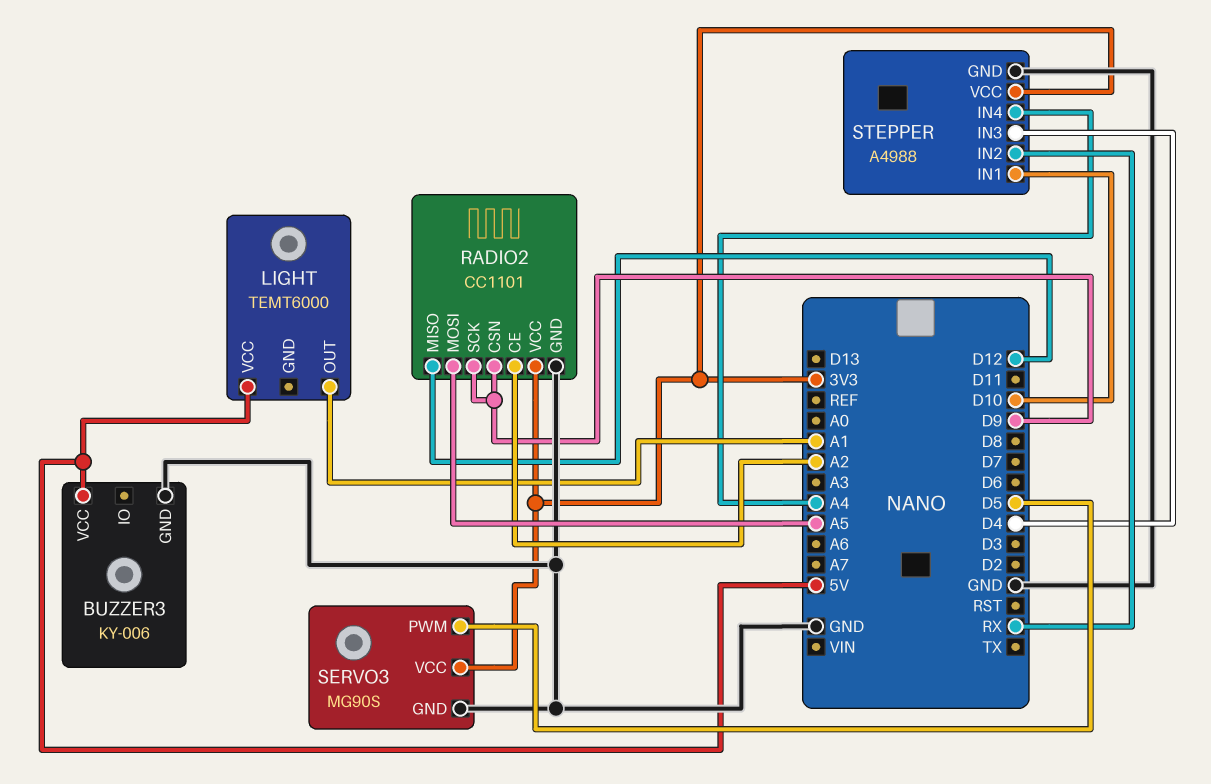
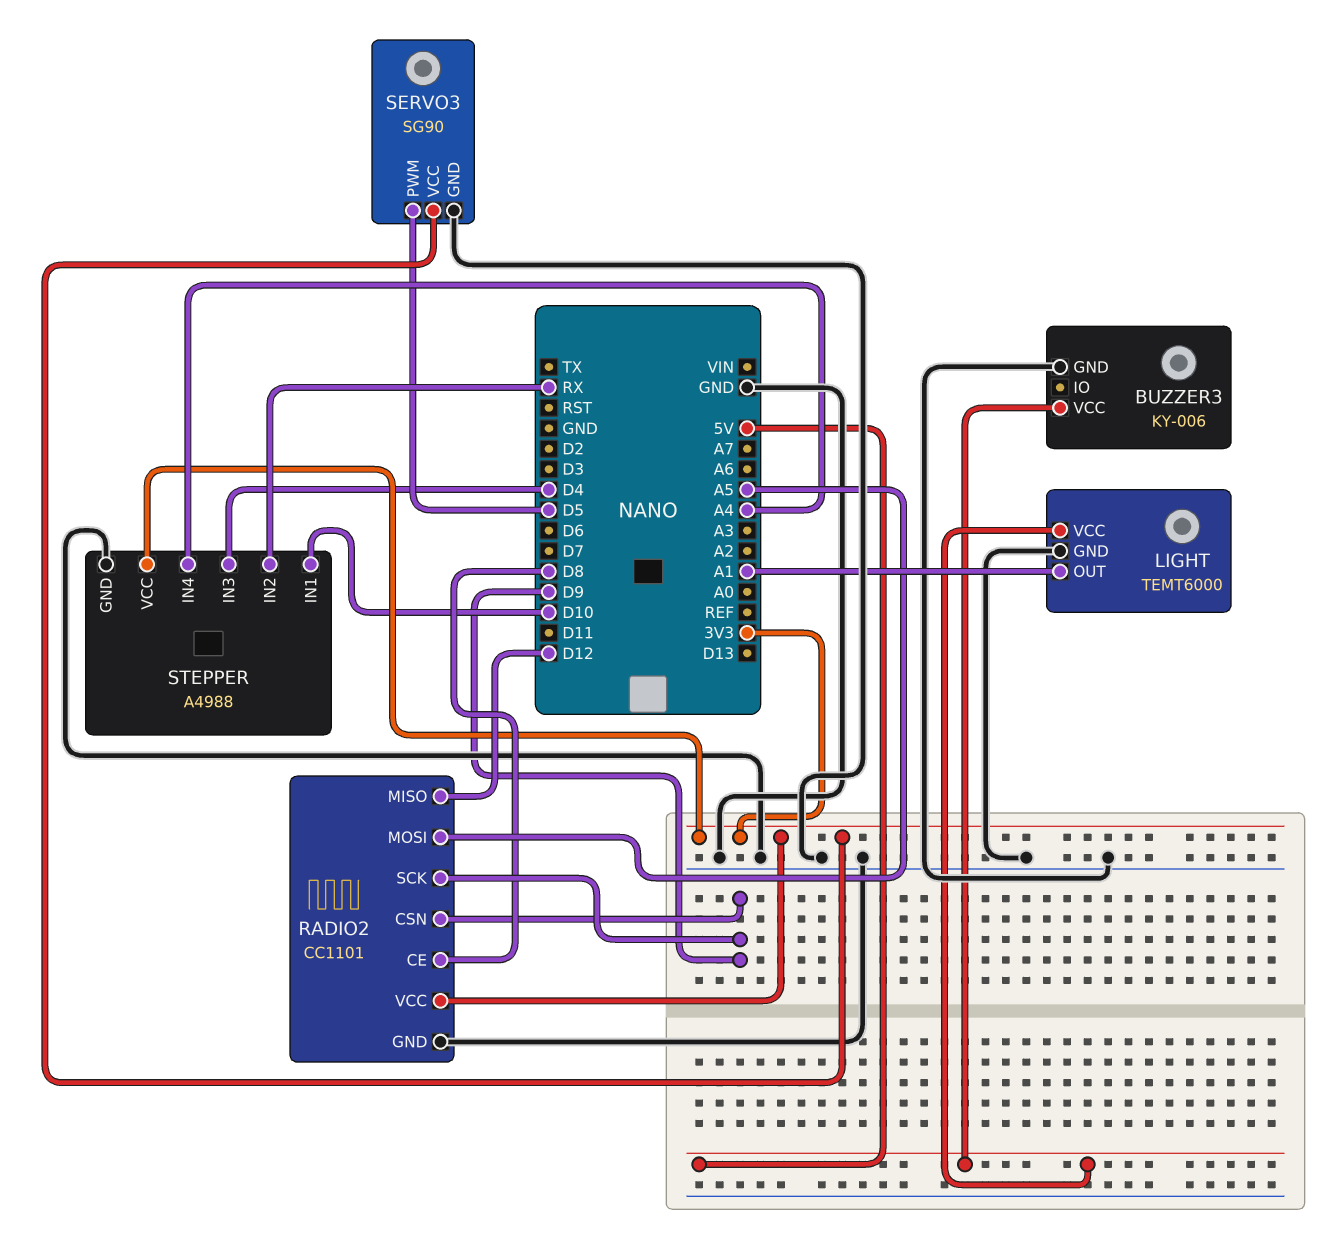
LIGHT pin GND: none -> GND
RADIO2 pin CE: A2 -> D8
SERVO3: MG90S -> SG90

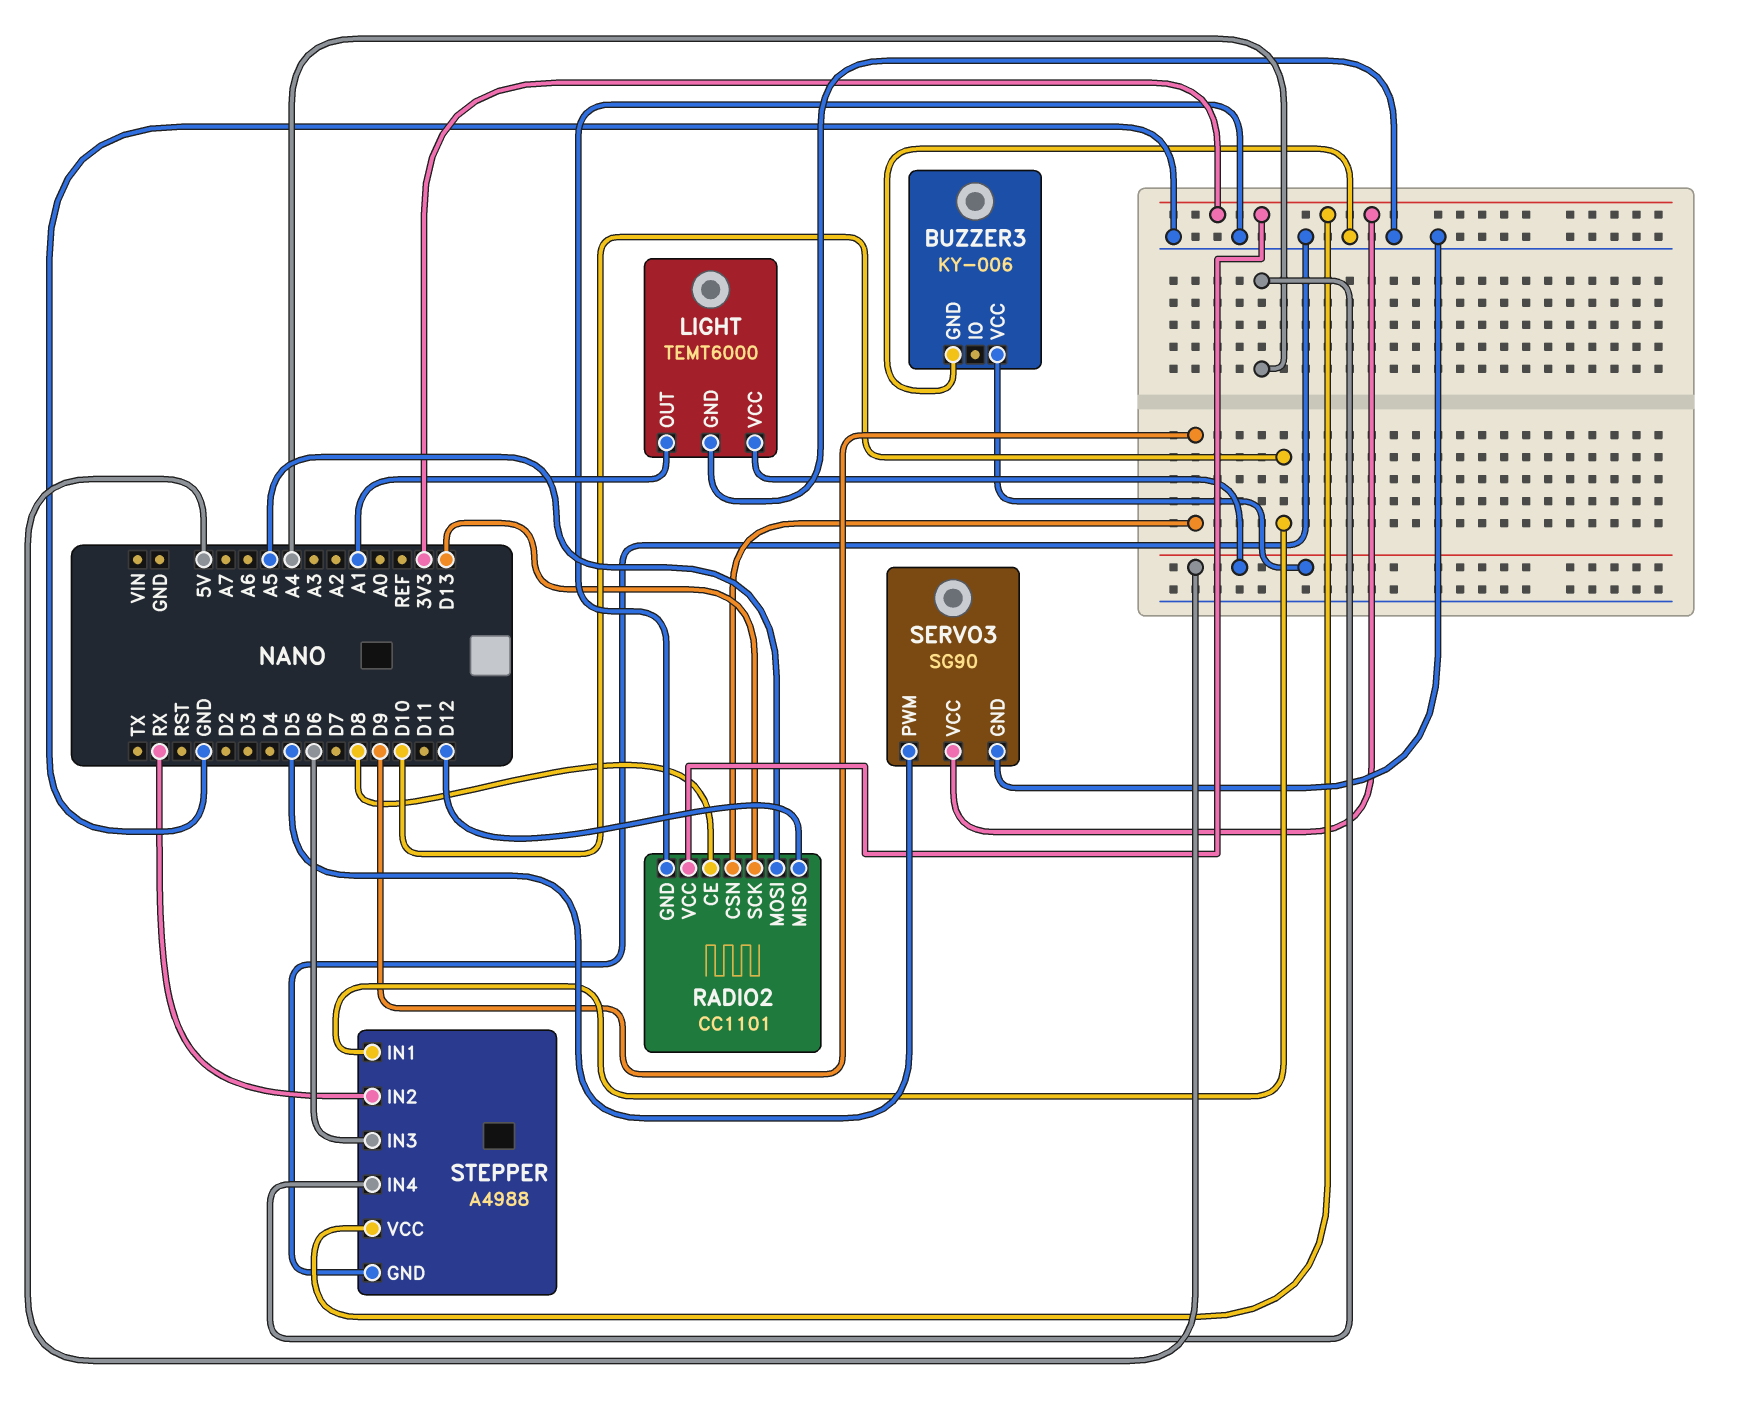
RADIO2 pin SCK: D9 -> D13
STEPPER pin IN3: D4 -> D6

